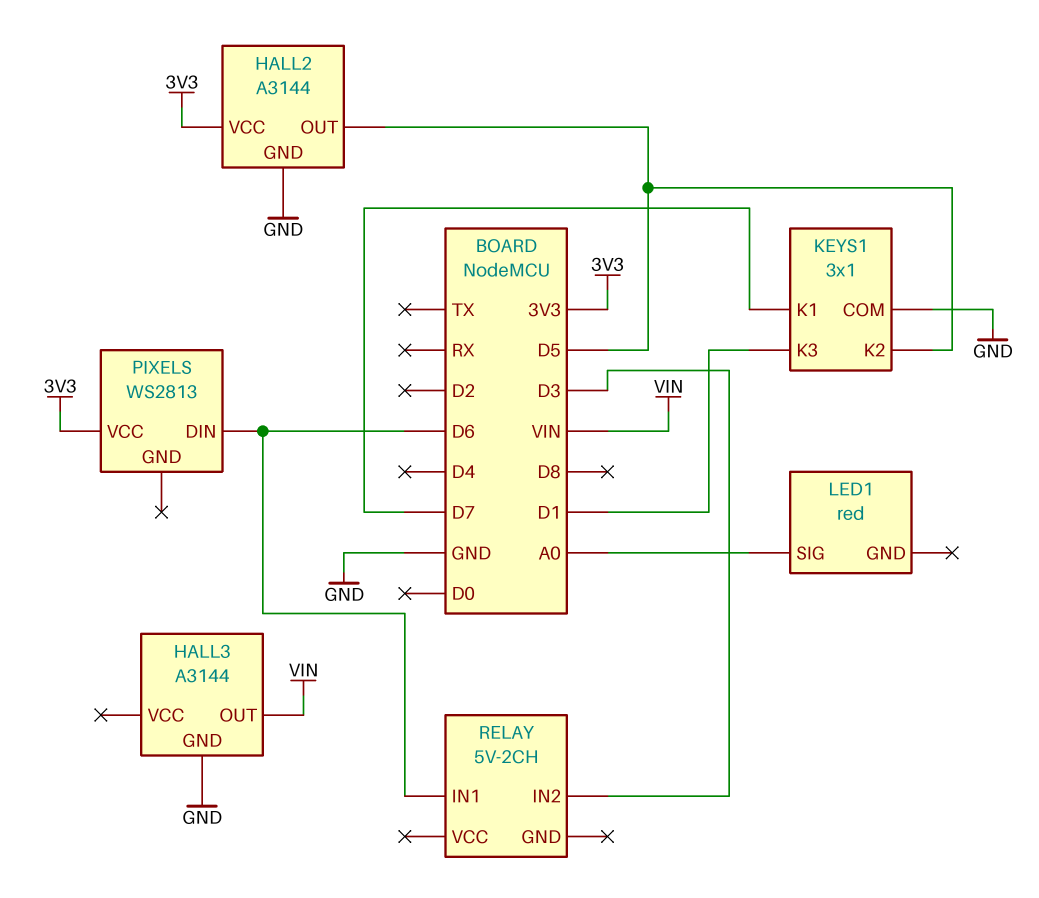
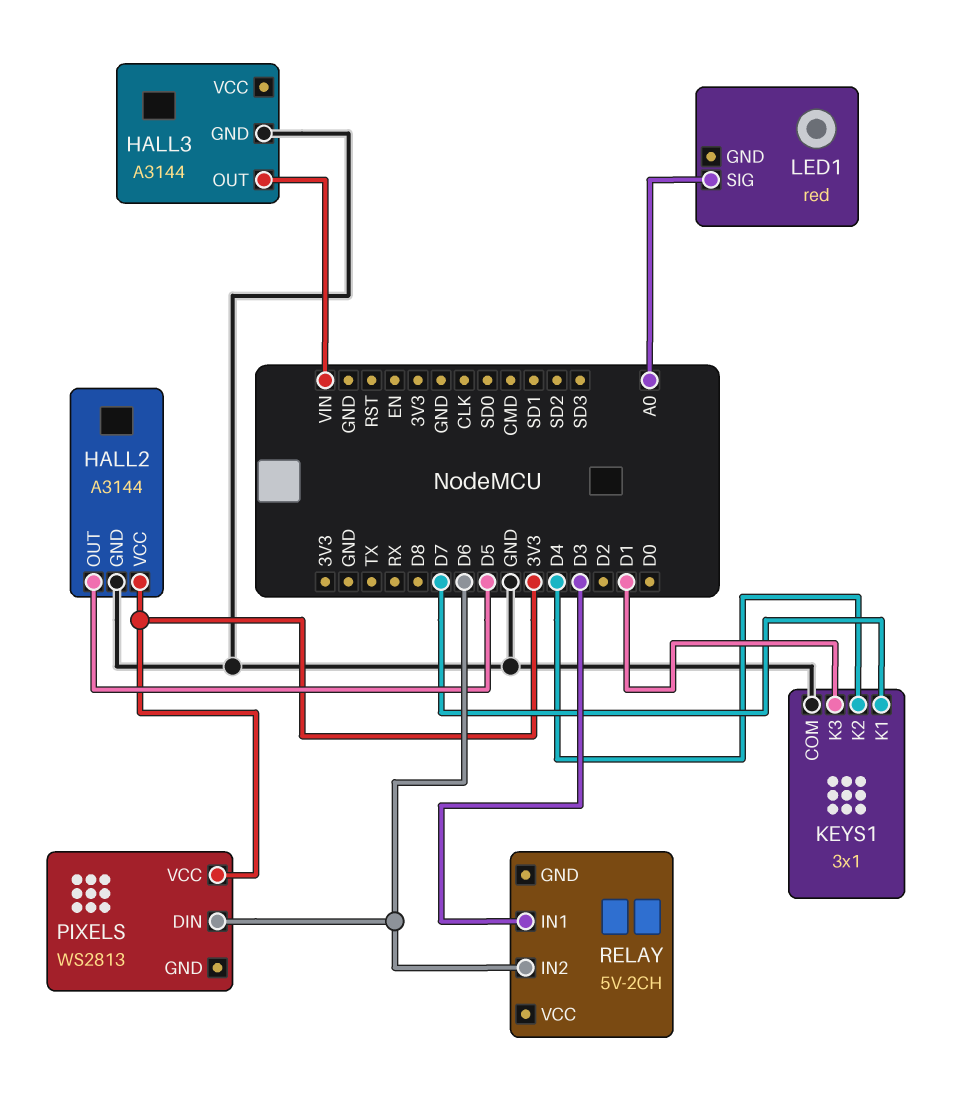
KEYS1 pin K2: D5 -> D4
RELAY pin IN1: D6 -> D3
RELAY pin IN2: D3 -> D6

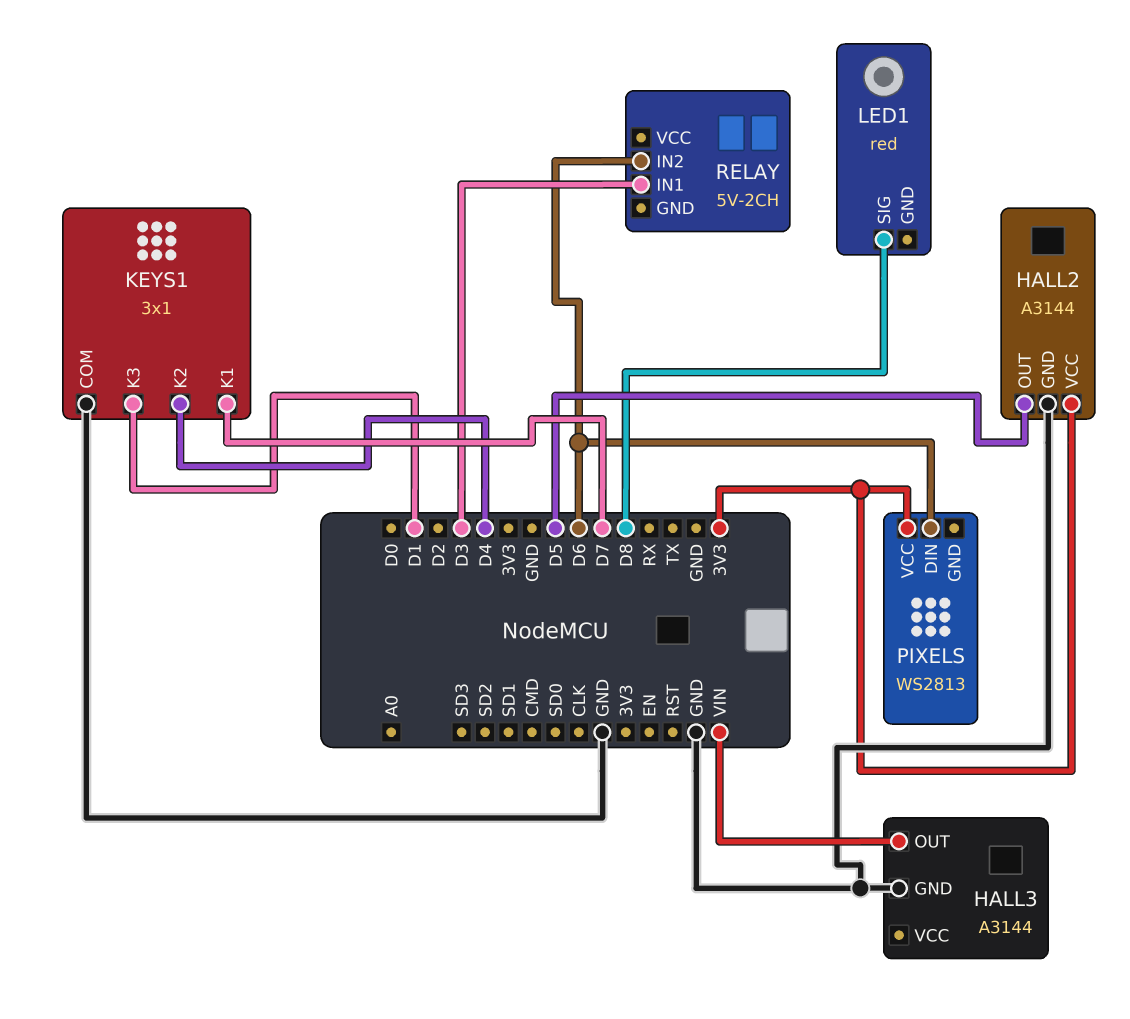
LED1 pin SIG: A0 -> D8

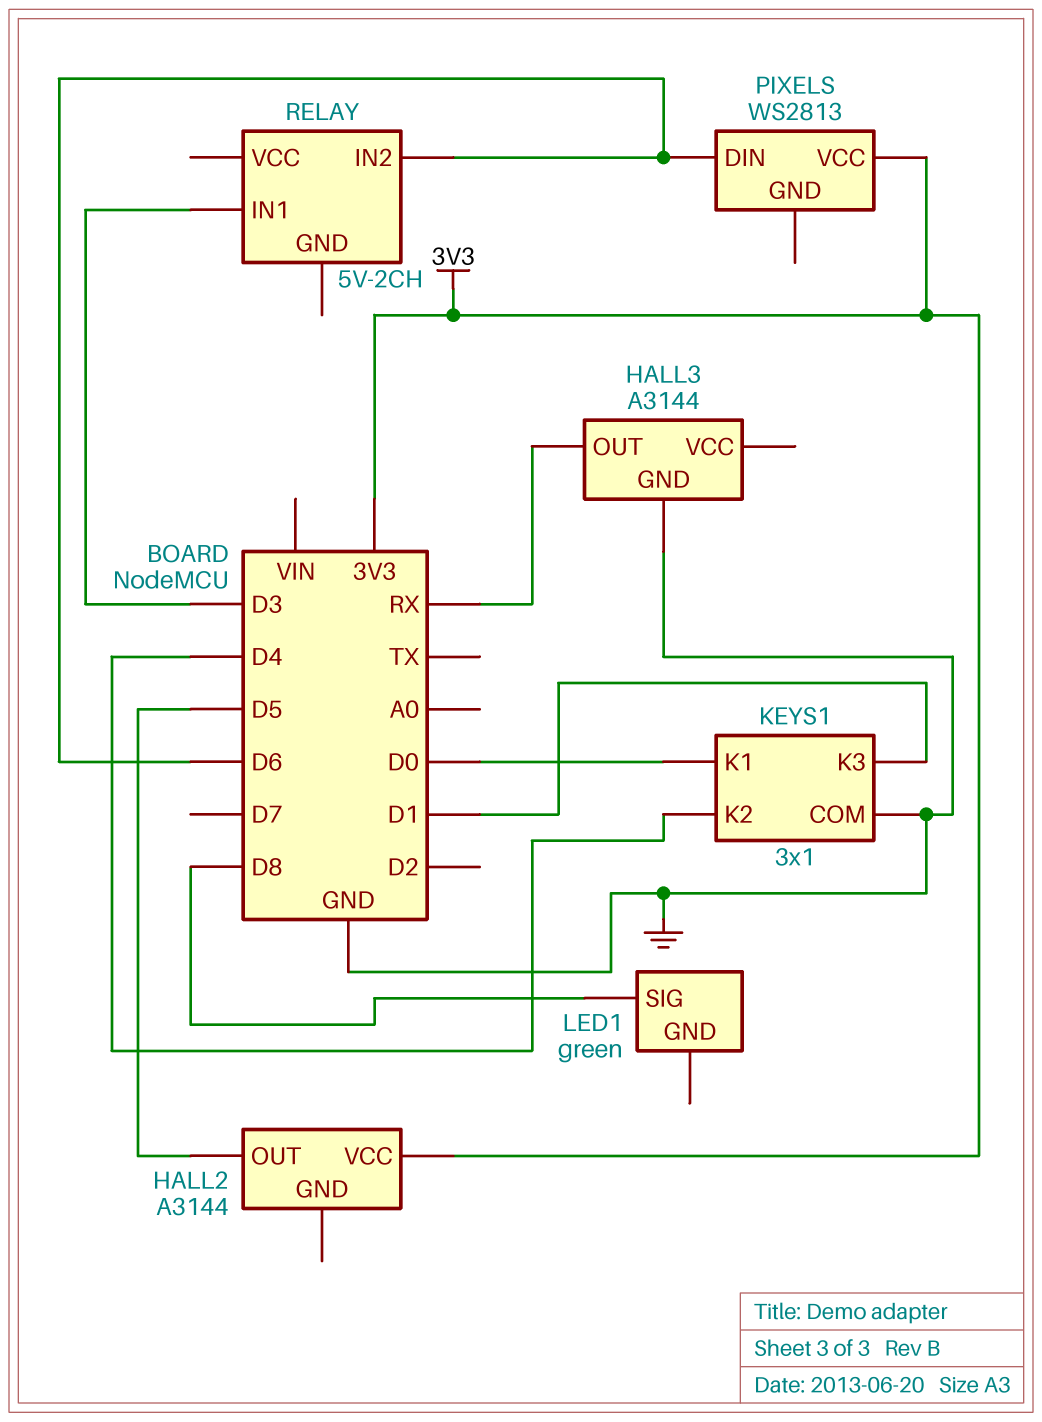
HALL2 pin GND: GND -> none
HALL3 pin OUT: VIN -> RX
KEYS1 pin K1: D7 -> D0
LED1: red -> green

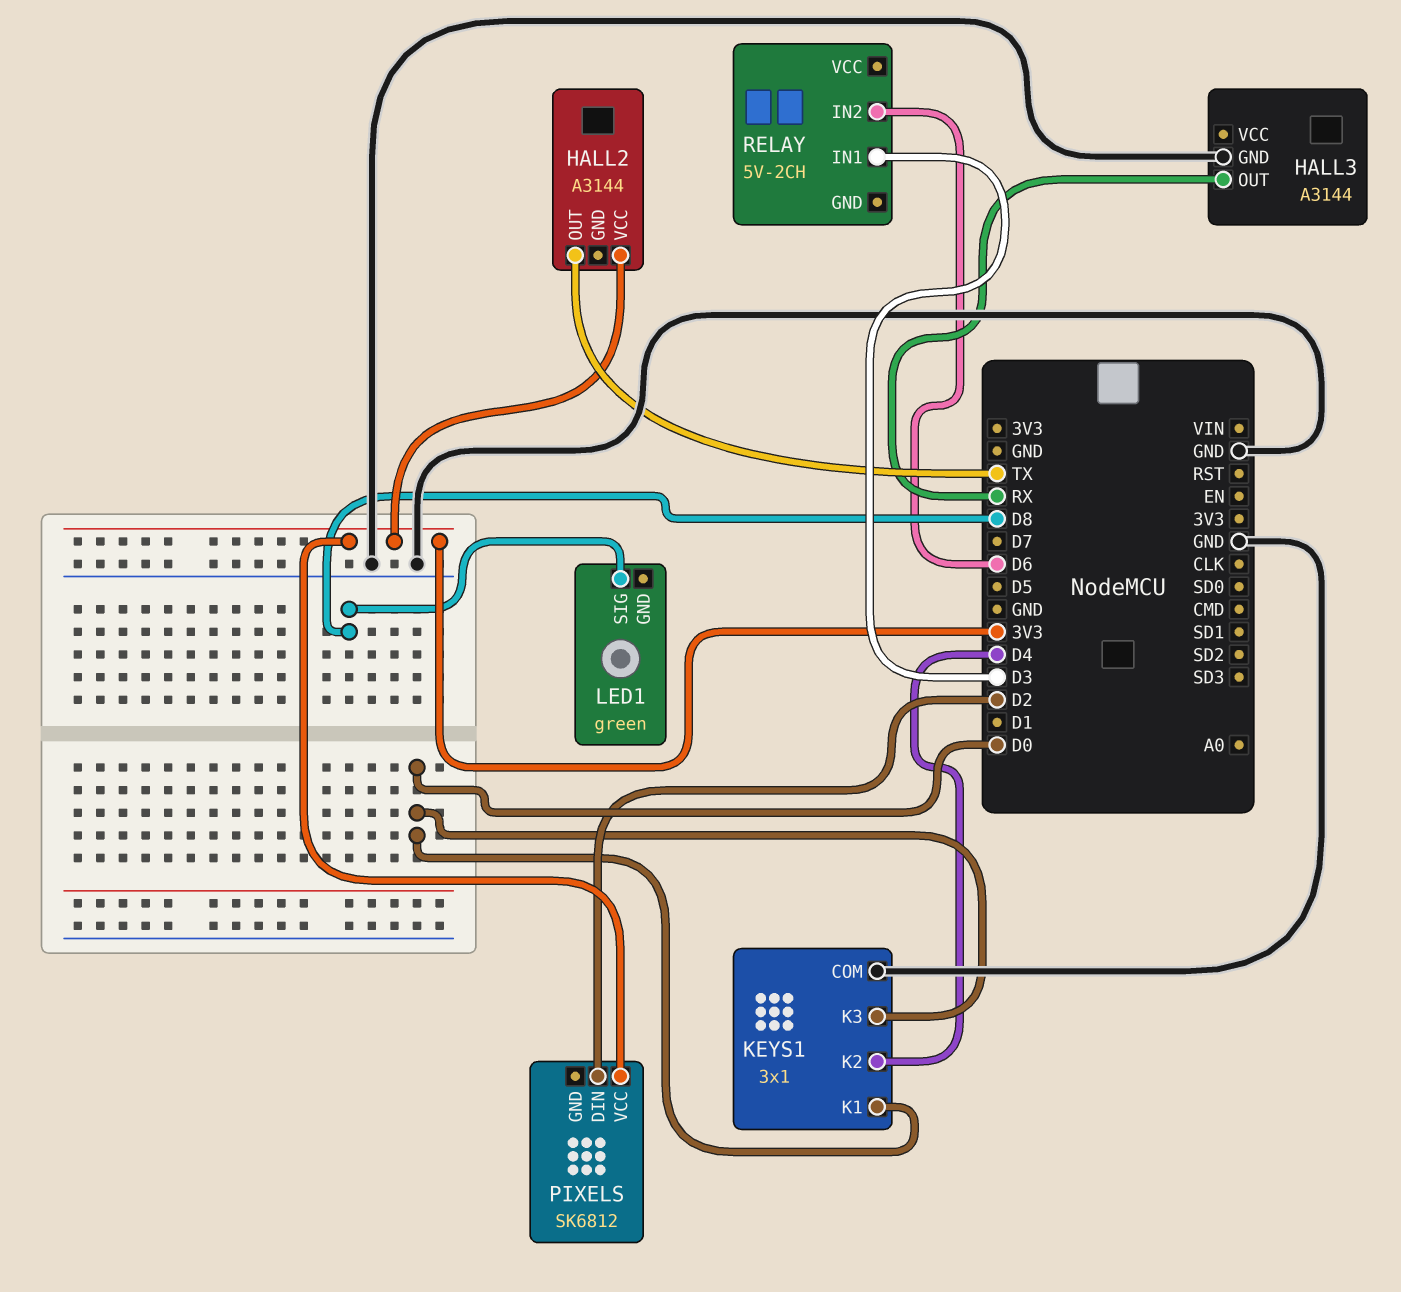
HALL2 pin OUT: D5 -> TX
KEYS1 pin K3: D1 -> D0
PIXELS: WS2813 -> SK6812
PIXELS pin DIN: D6 -> D2

